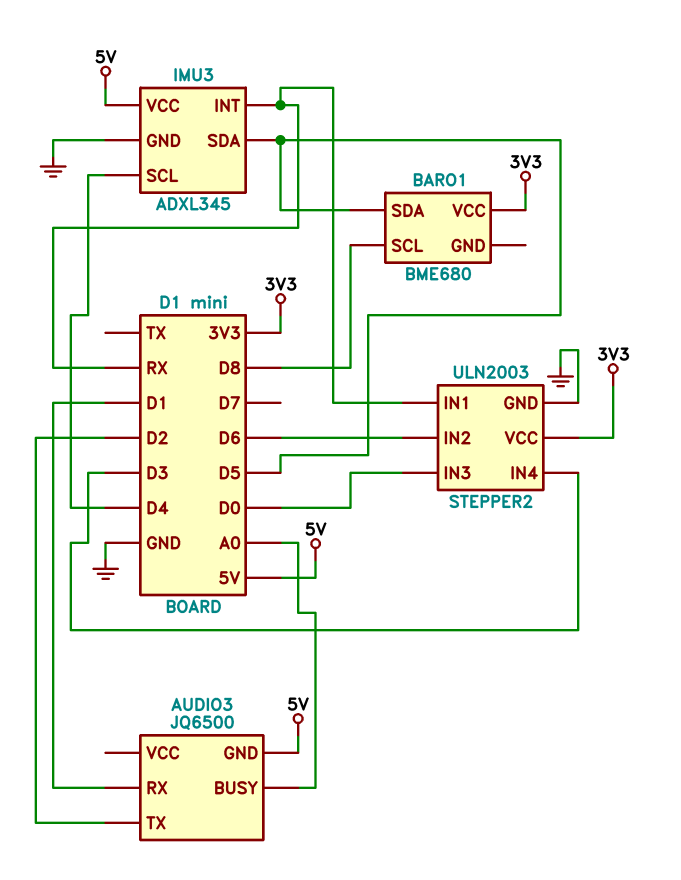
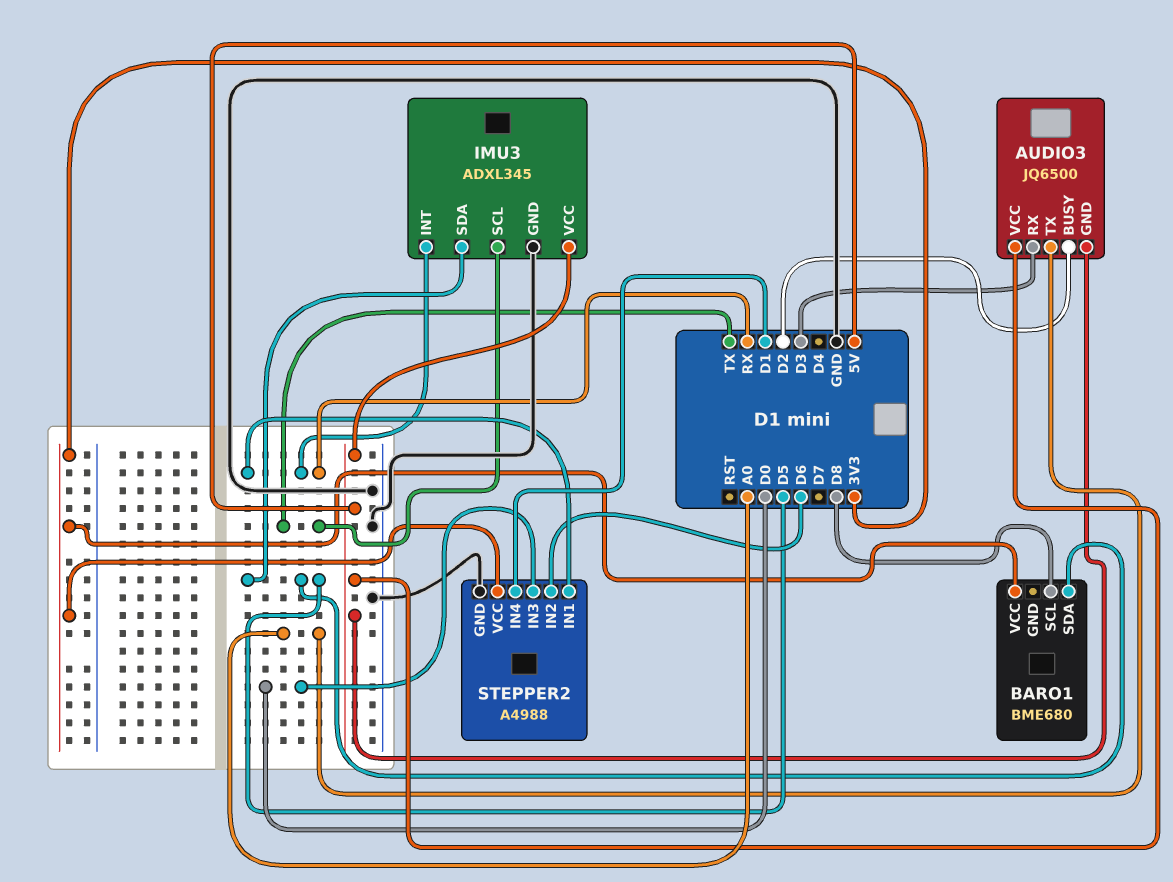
AUDIO3 pin BUSY: A0 -> D2
AUDIO3 pin RX: D1 -> D3
AUDIO3 pin TX: D2 -> A0
AUDIO3 pin VCC: none -> 5V
IMU3 pin SCL: D4 -> TX
STEPPER2: ULN2003 -> A4988
STEPPER2 pin IN4: D3 -> D1

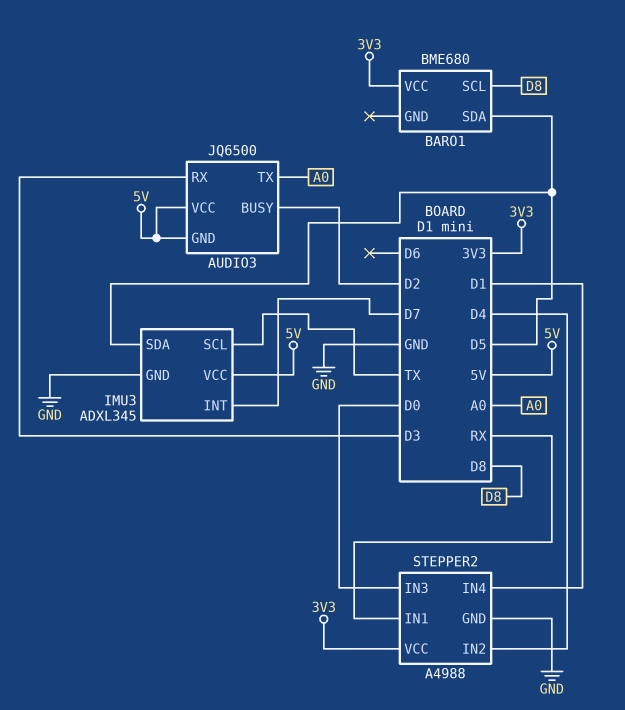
IMU3 pin INT: RX -> D7
STEPPER2 pin IN2: D6 -> D4

